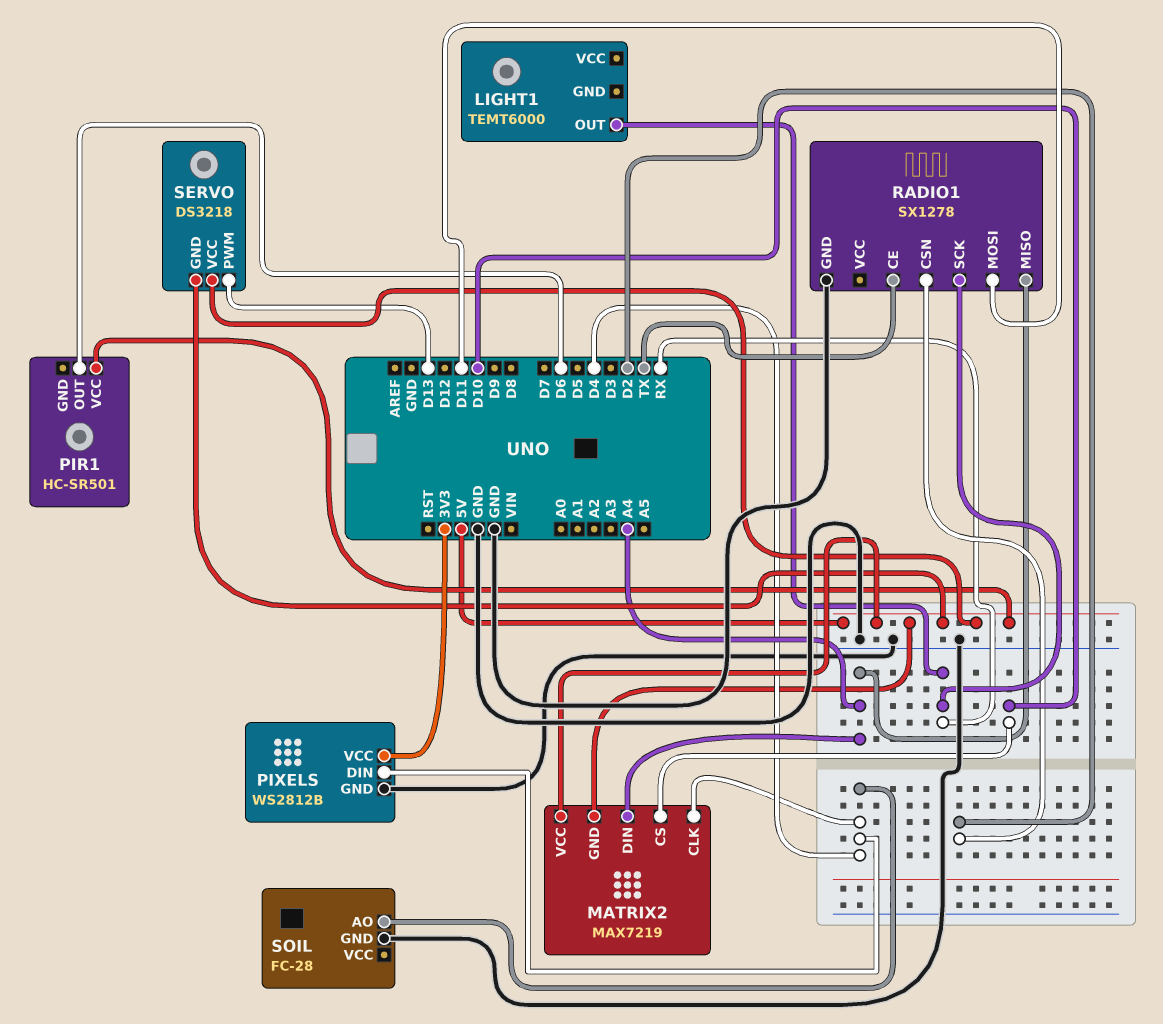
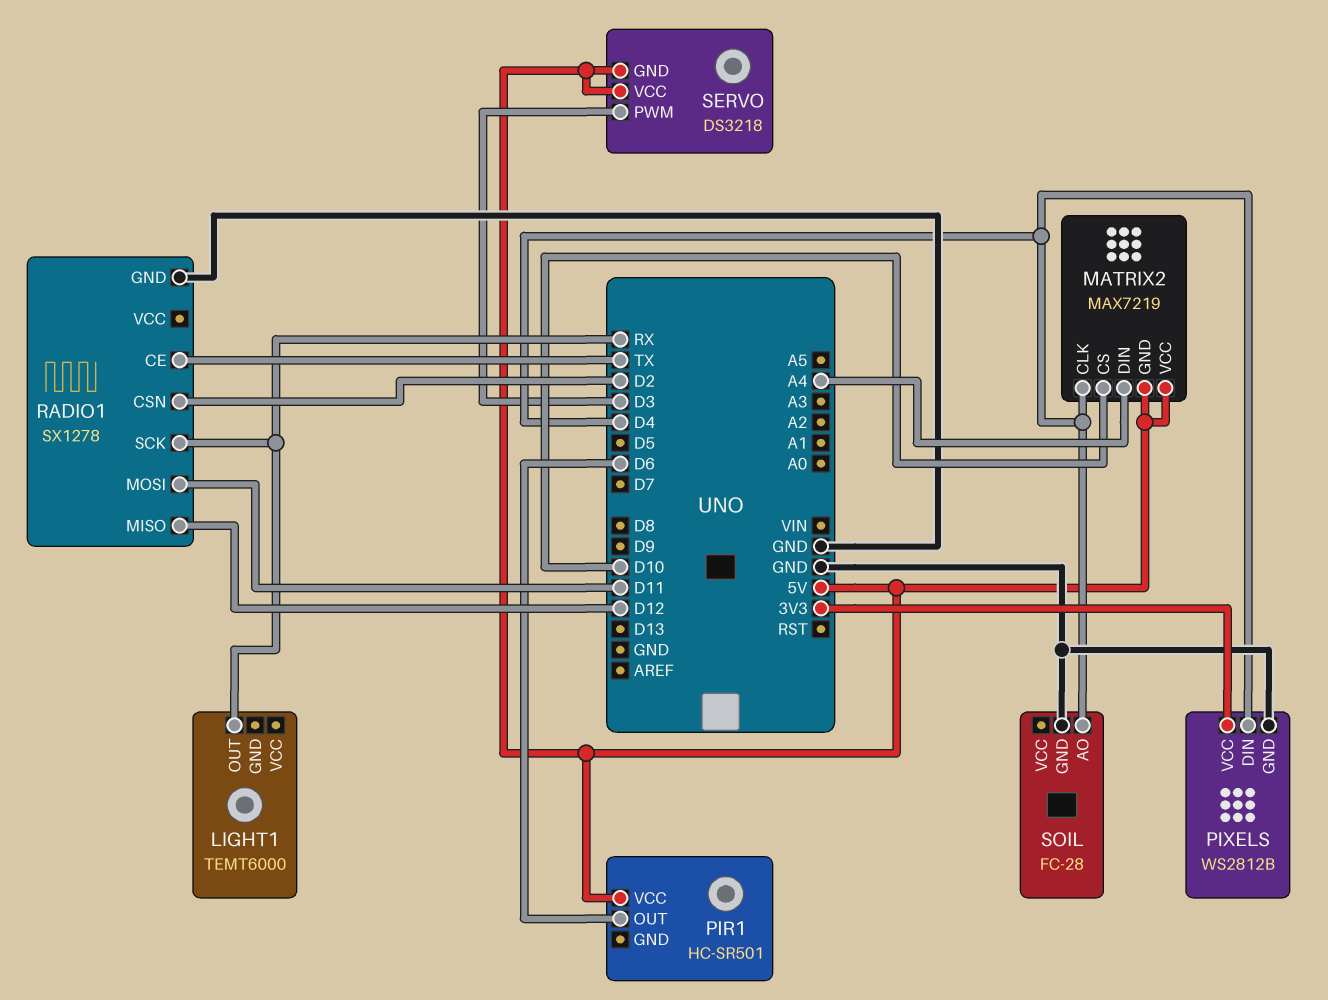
RADIO1 pin MISO: A4 -> D12
SERVO pin PWM: D13 -> D3

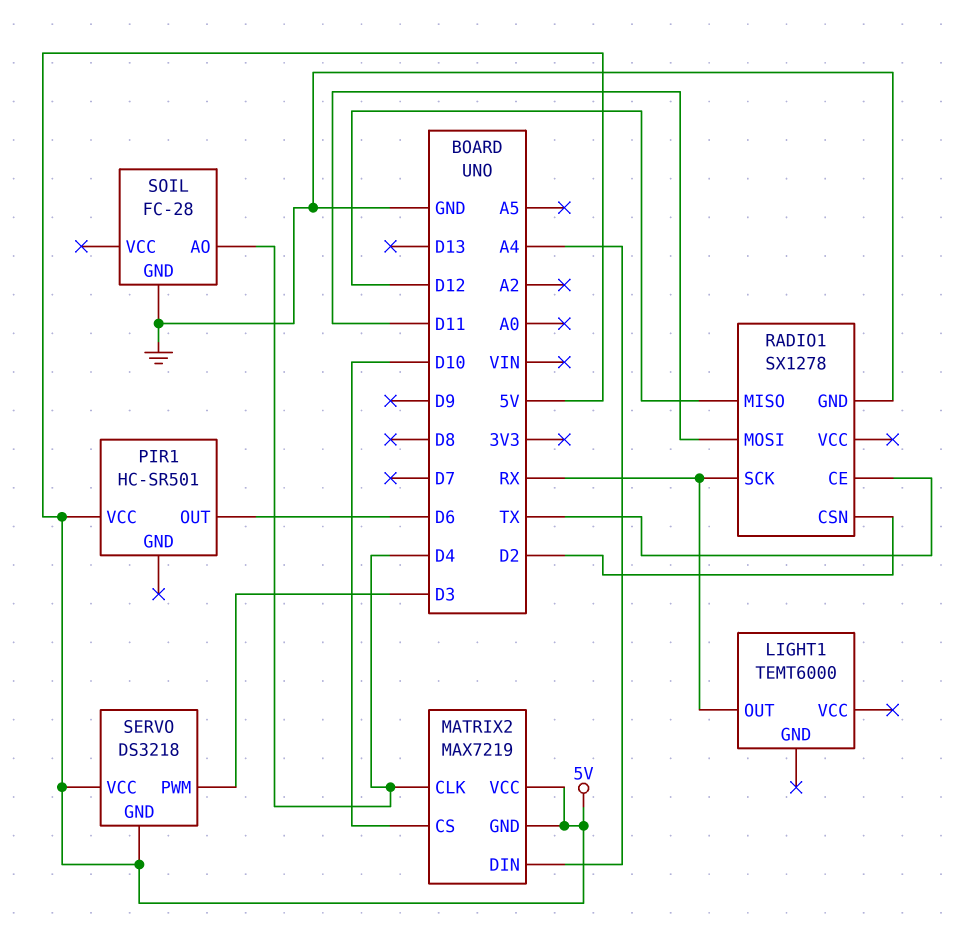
PIXELS: WS2812B -> none
PIXELS pin DIN: D4 -> none
PIXELS pin GND: GND -> none
PIXELS pin VCC: 3V3 -> none

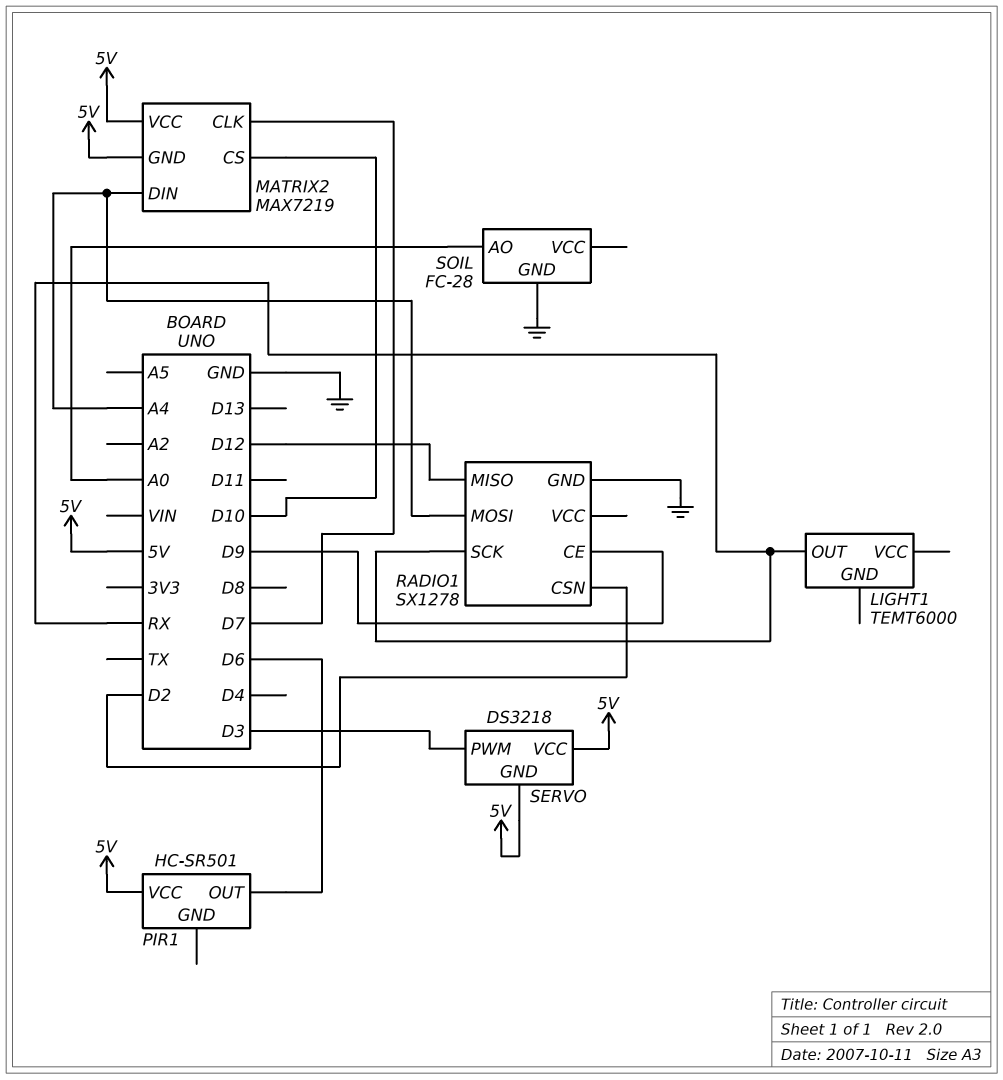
MATRIX2 pin CLK: D4 -> D7
RADIO1 pin CE: TX -> D9
RADIO1 pin MOSI: D11 -> A4
SOIL pin AO: D4 -> A0

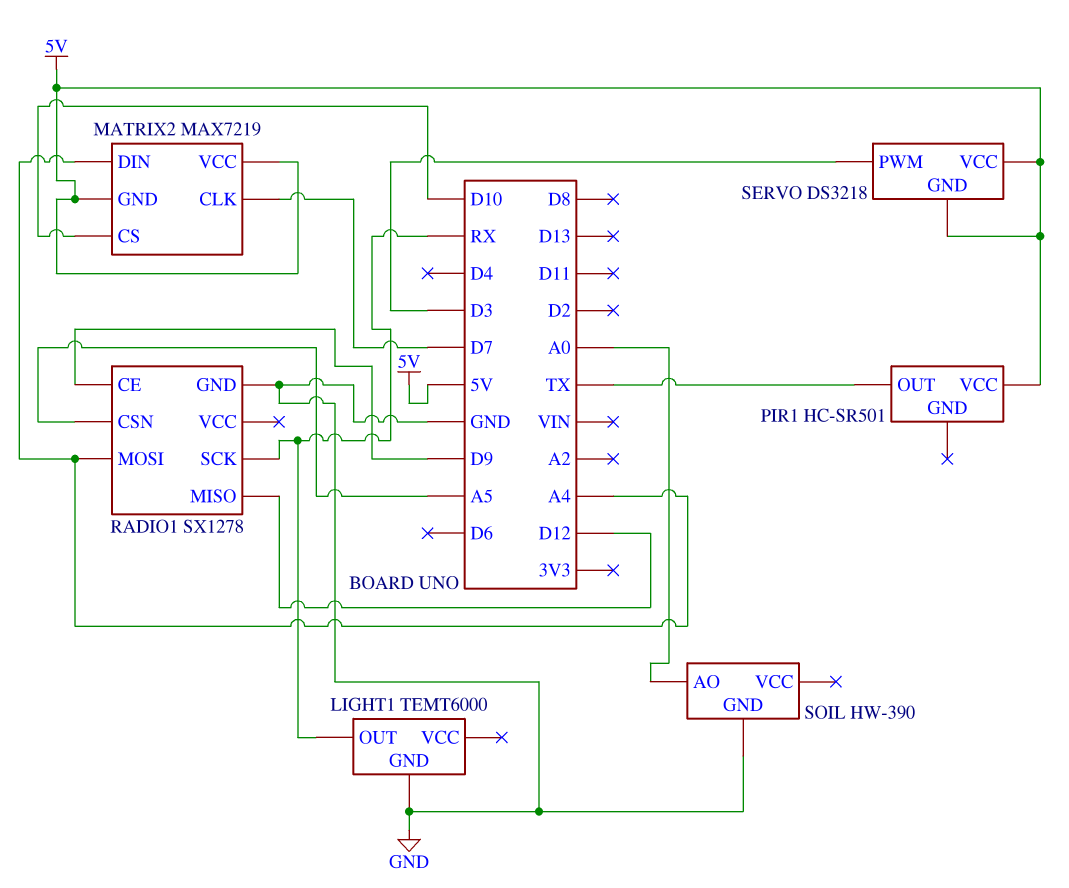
LIGHT1 pin GND: none -> GND
PIR1 pin OUT: D6 -> TX
RADIO1 pin CSN: D2 -> A5
SOIL: FC-28 -> HW-390

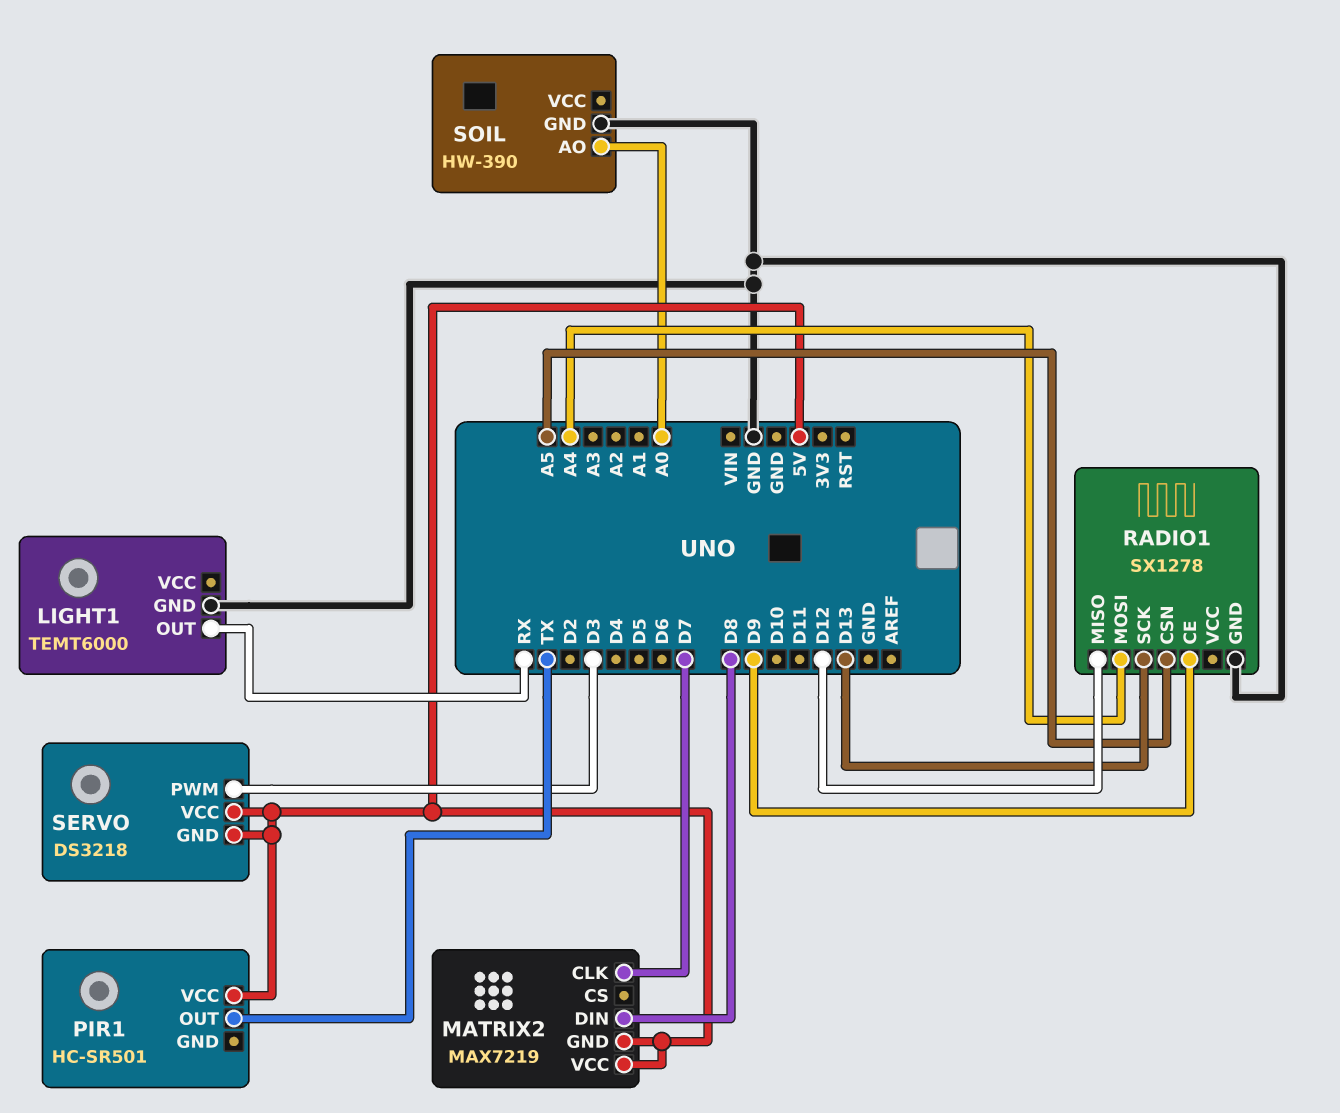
MATRIX2 pin CS: D10 -> none
MATRIX2 pin DIN: A4 -> D8
RADIO1 pin SCK: RX -> D13

